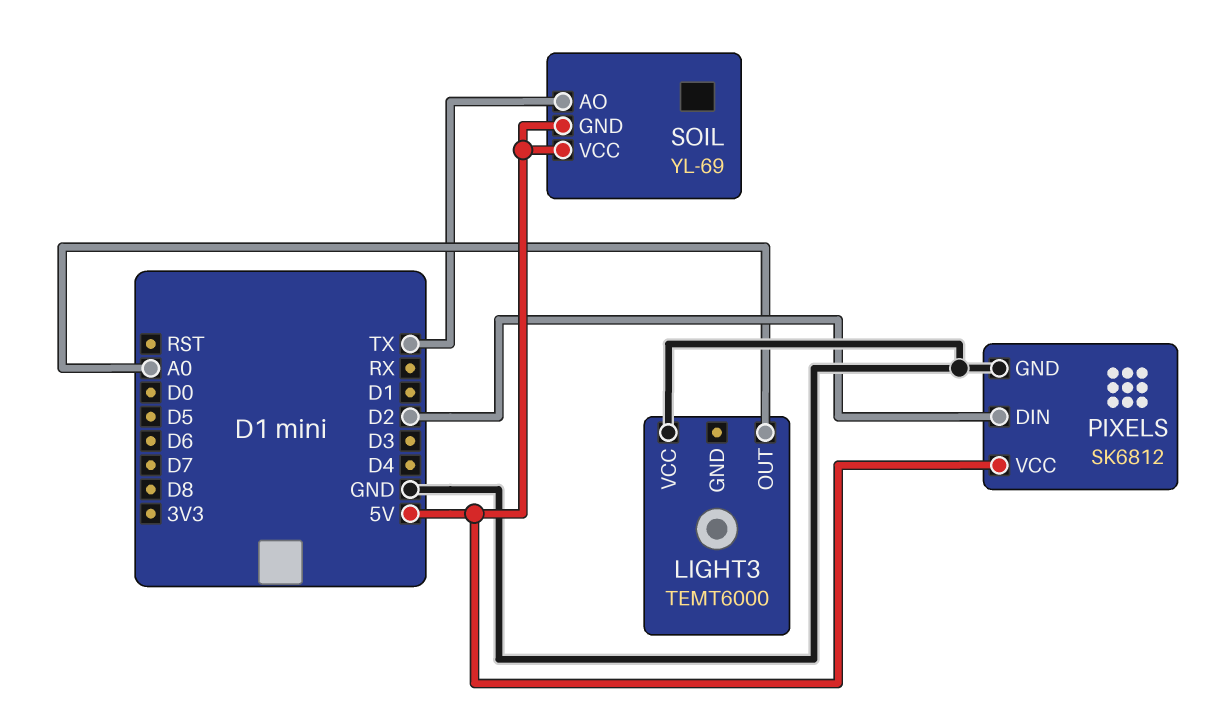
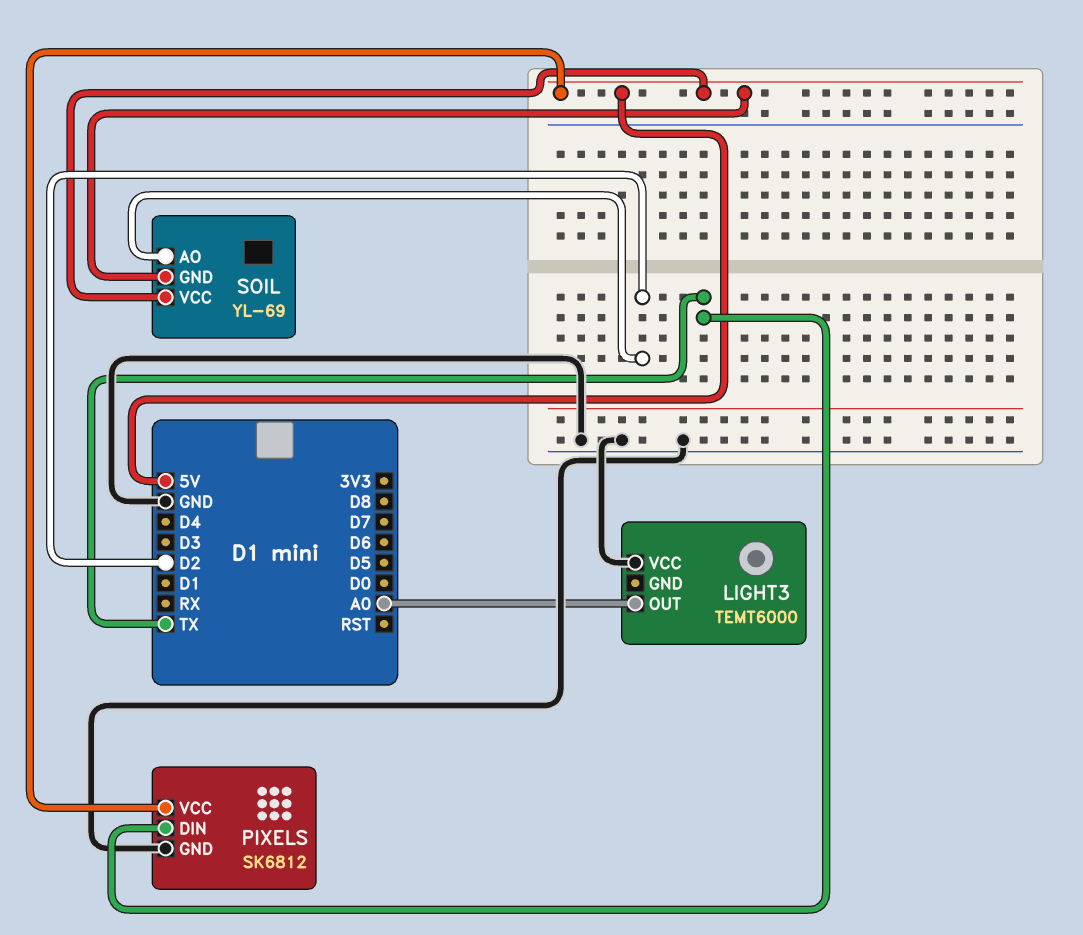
PIXELS pin DIN: D2 -> TX
SOIL pin AO: TX -> D2

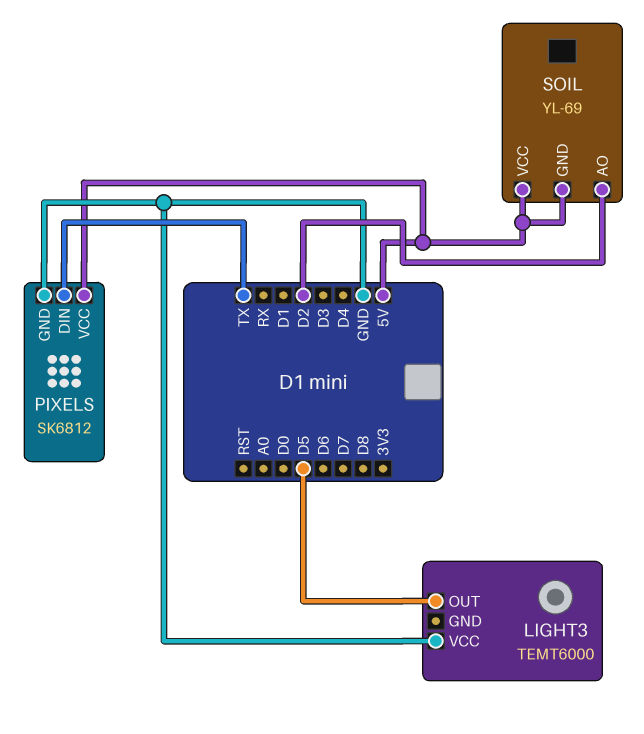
LIGHT3 pin OUT: A0 -> D5

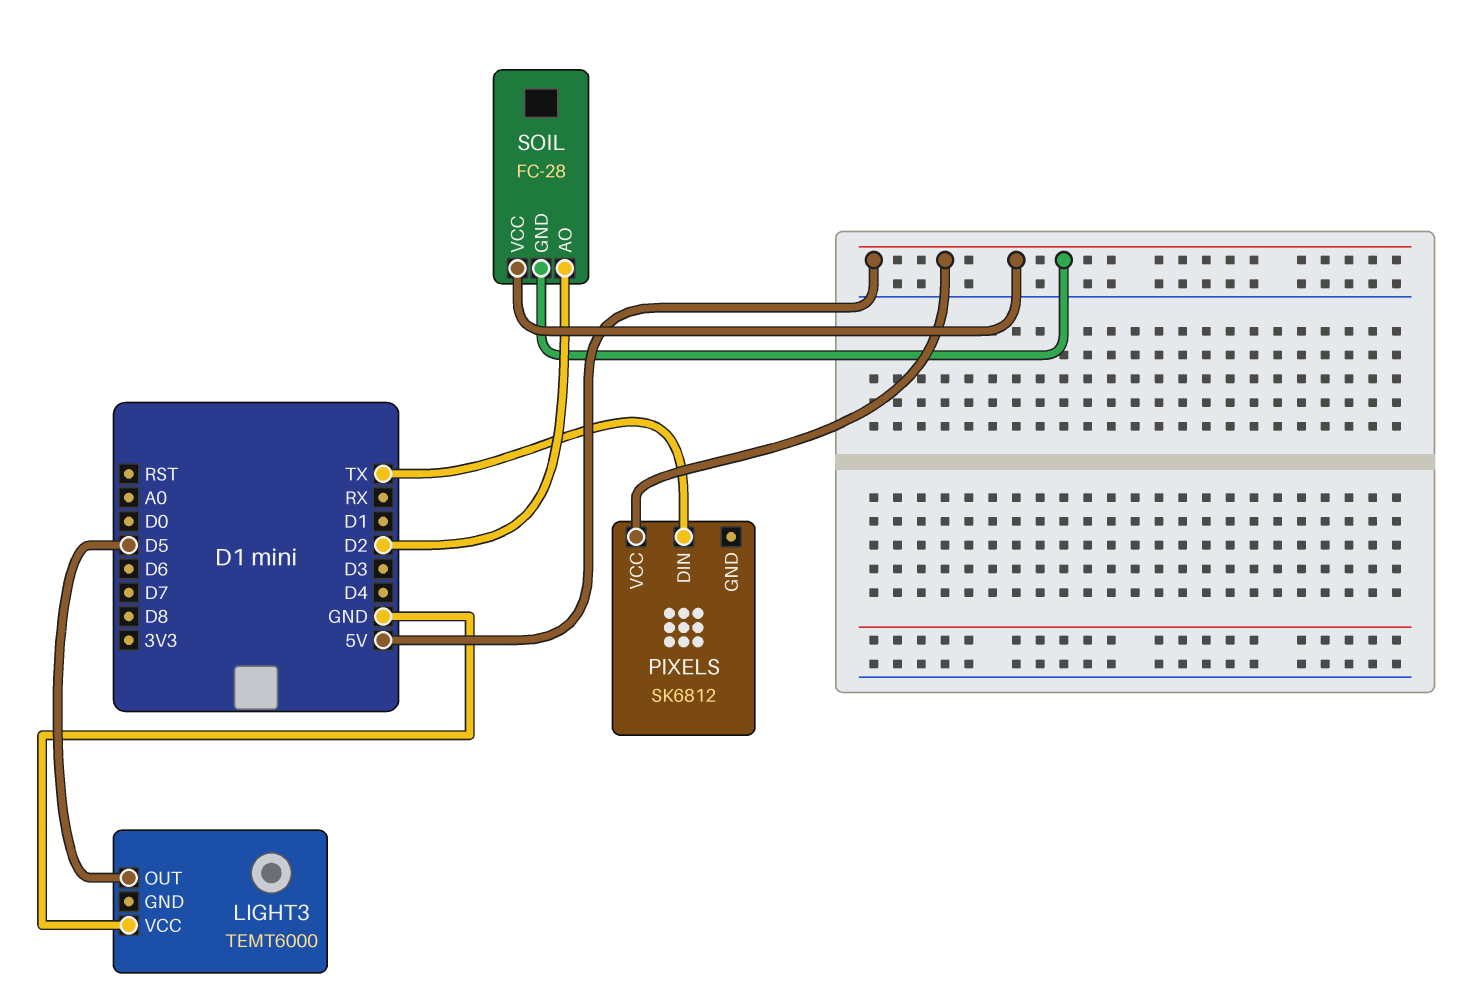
PIXELS pin GND: GND -> none
SOIL: YL-69 -> FC-28

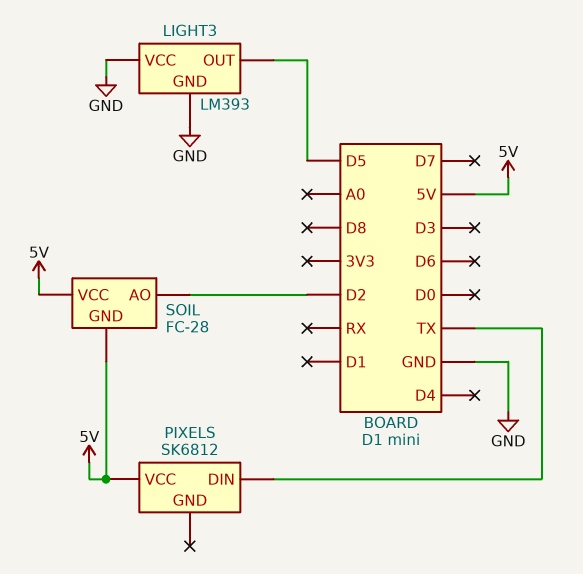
LIGHT3: TEMT6000 -> LM393
LIGHT3 pin GND: none -> GND

